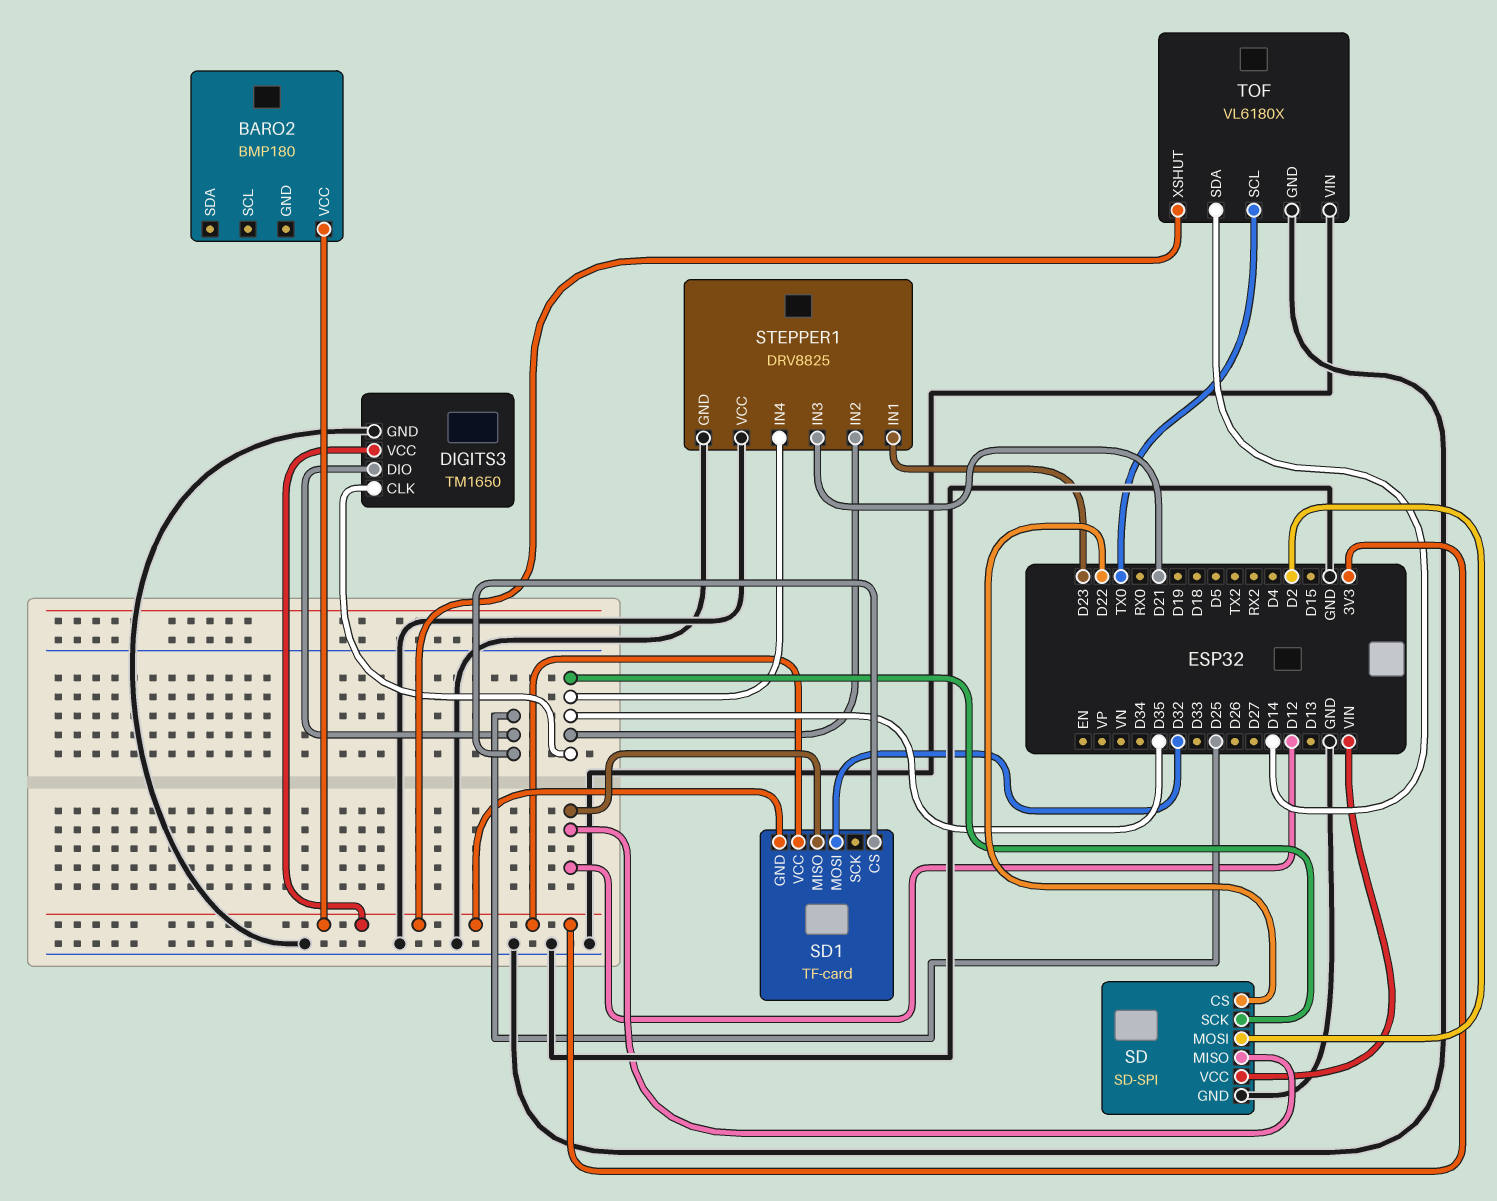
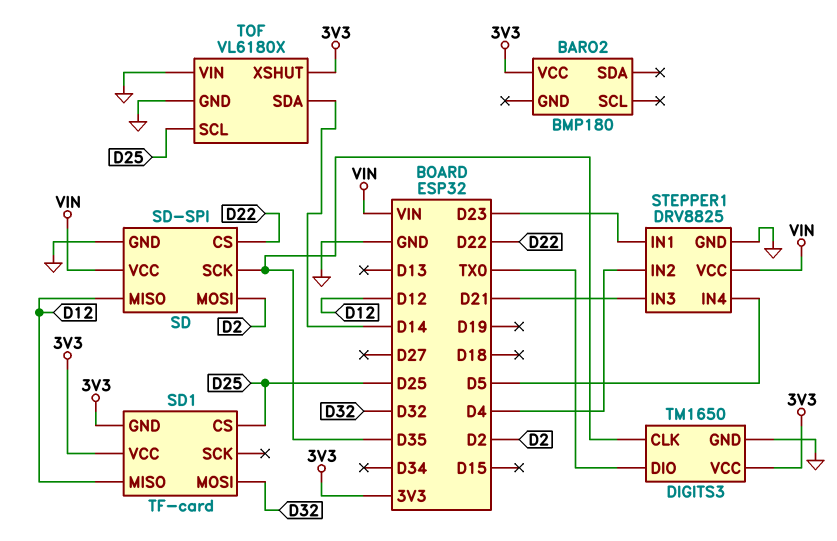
DIGITS3 pin DIO: D25 -> TX0
STEPPER1 pin IN2: D35 -> D4
STEPPER1 pin IN4: D35 -> D5
STEPPER1 pin VCC: GND -> VIN
TOF pin SCL: TX0 -> D25

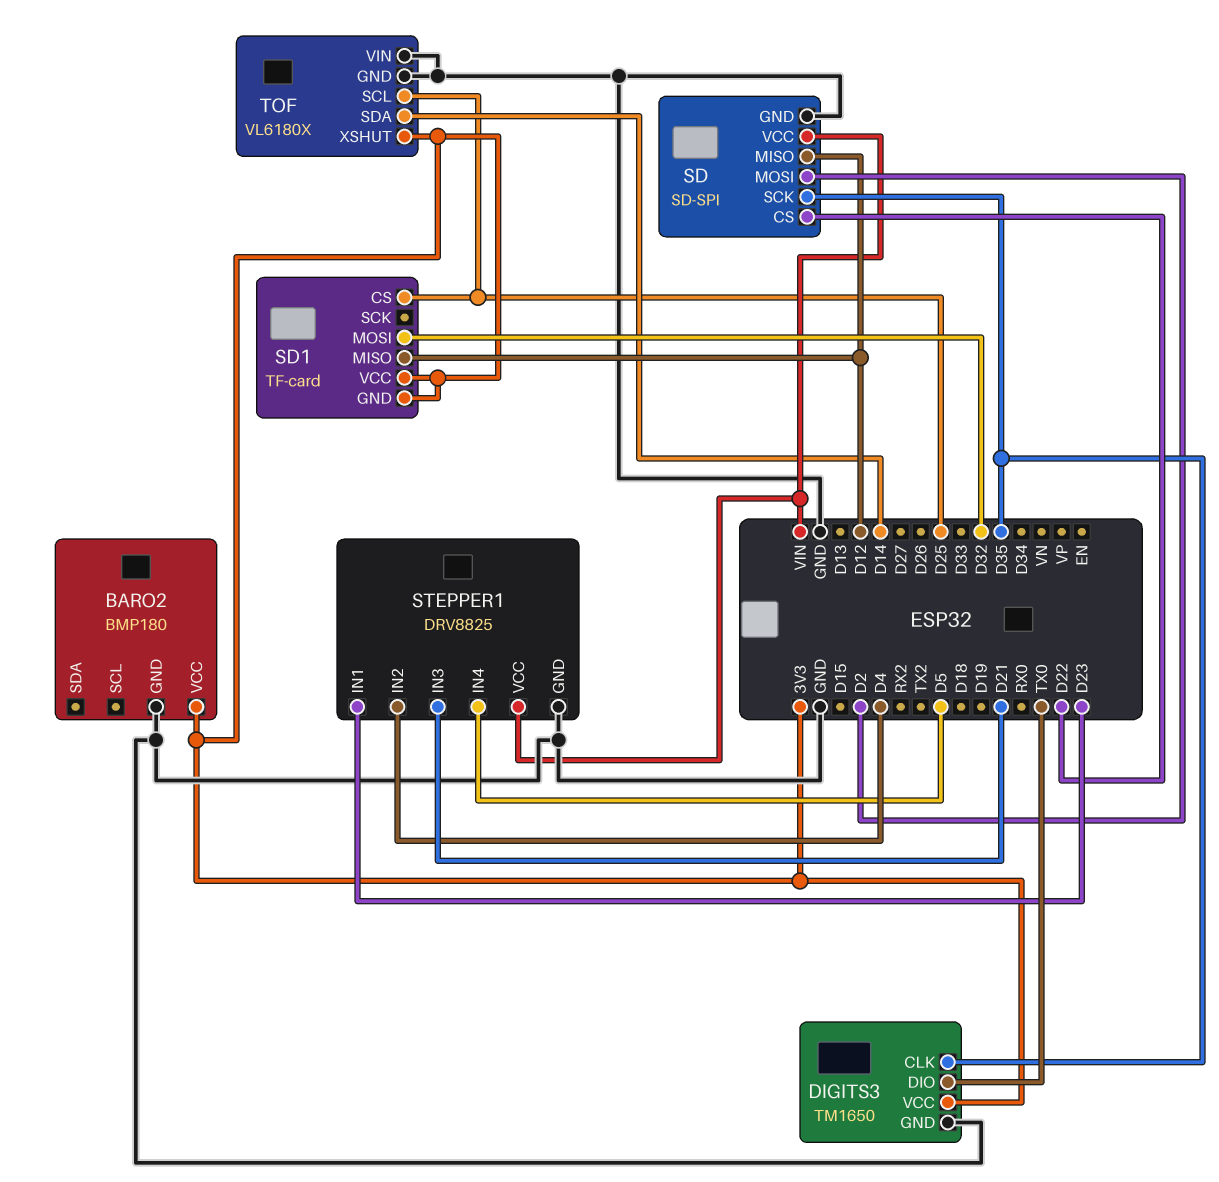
BARO2 pin GND: none -> GND

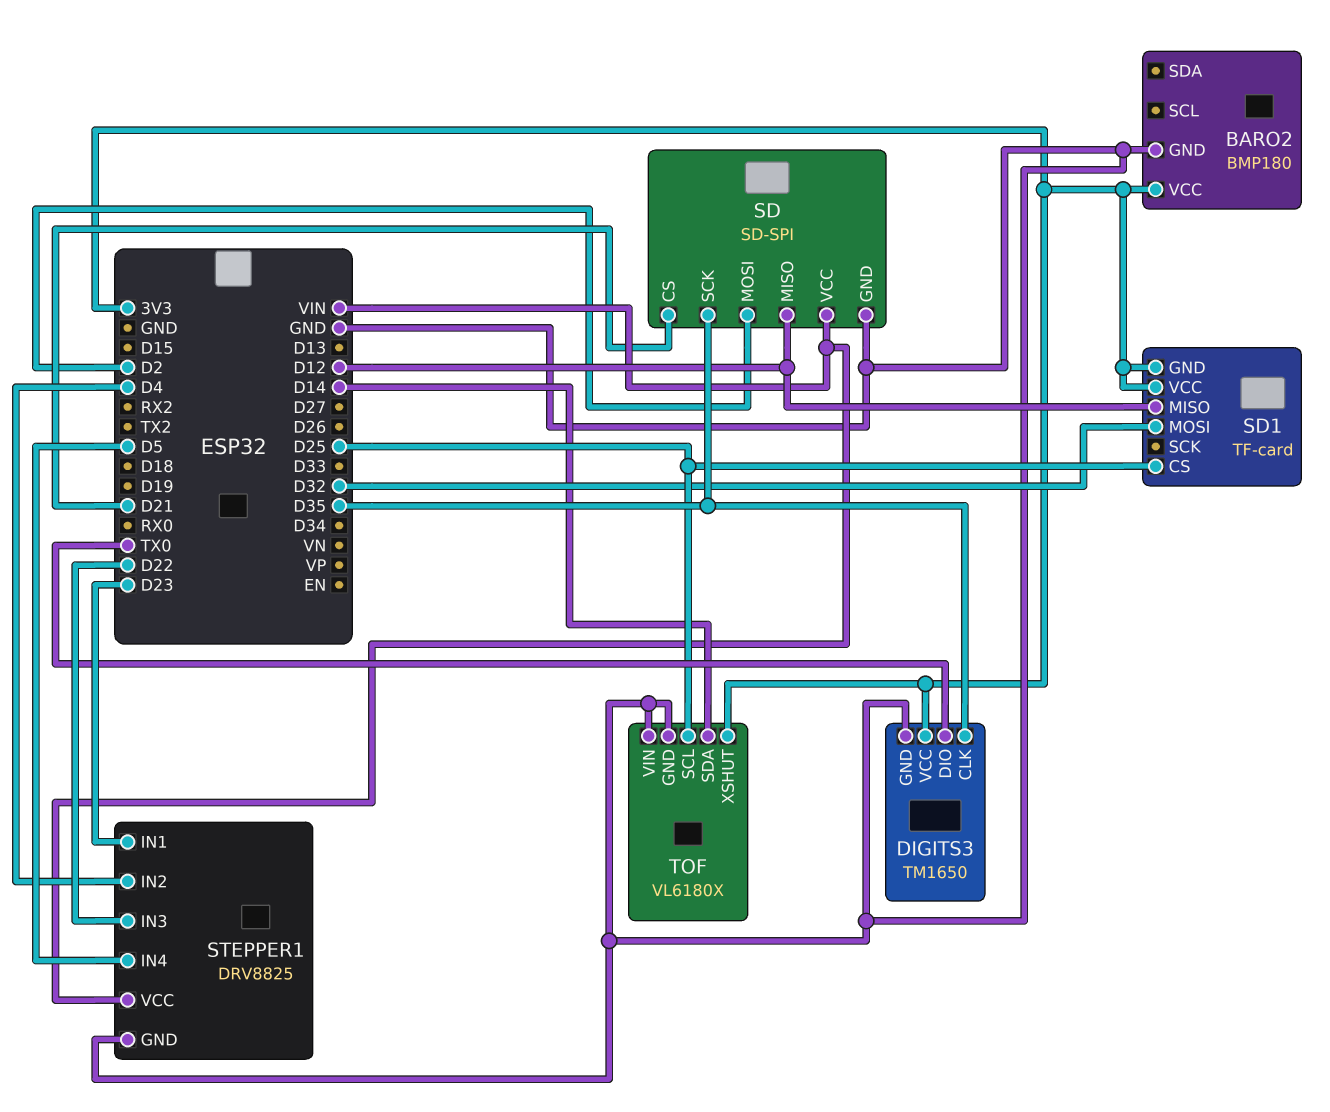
SD pin CS: D22 -> D21
STEPPER1 pin IN3: D21 -> D22

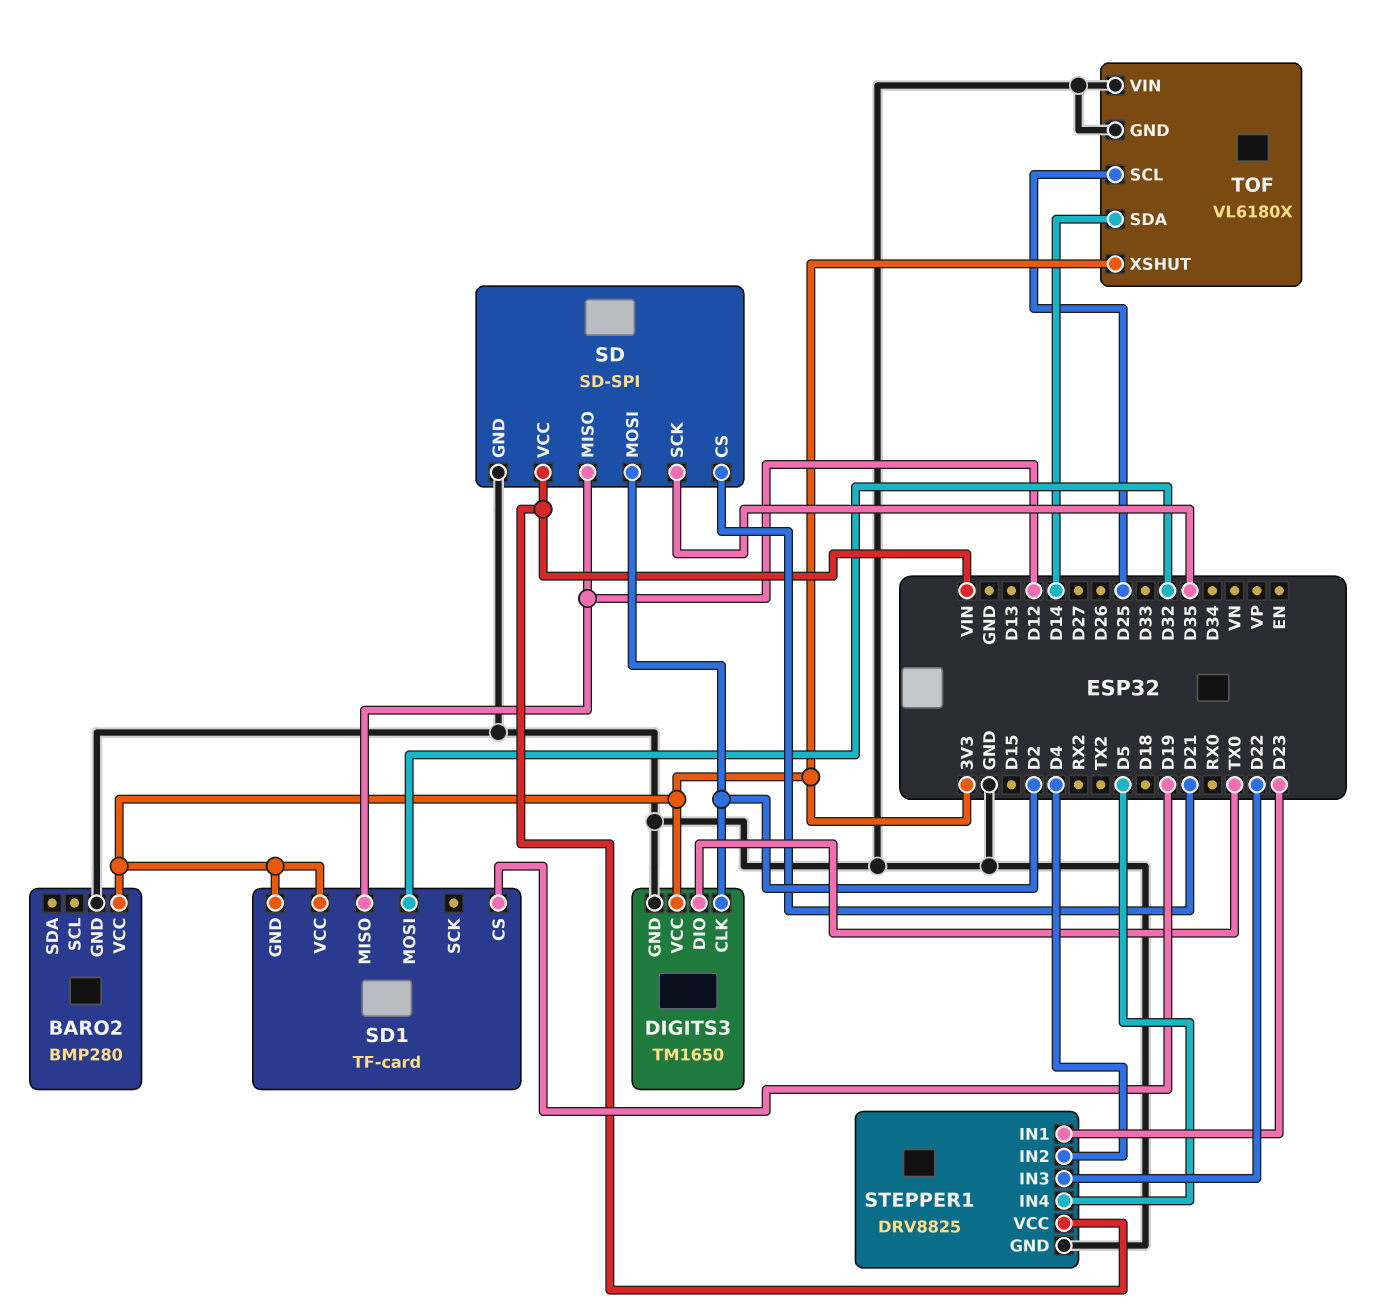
BARO2: BMP180 -> BMP280
DIGITS3 pin CLK: D35 -> D2
SD1 pin CS: D25 -> D19

